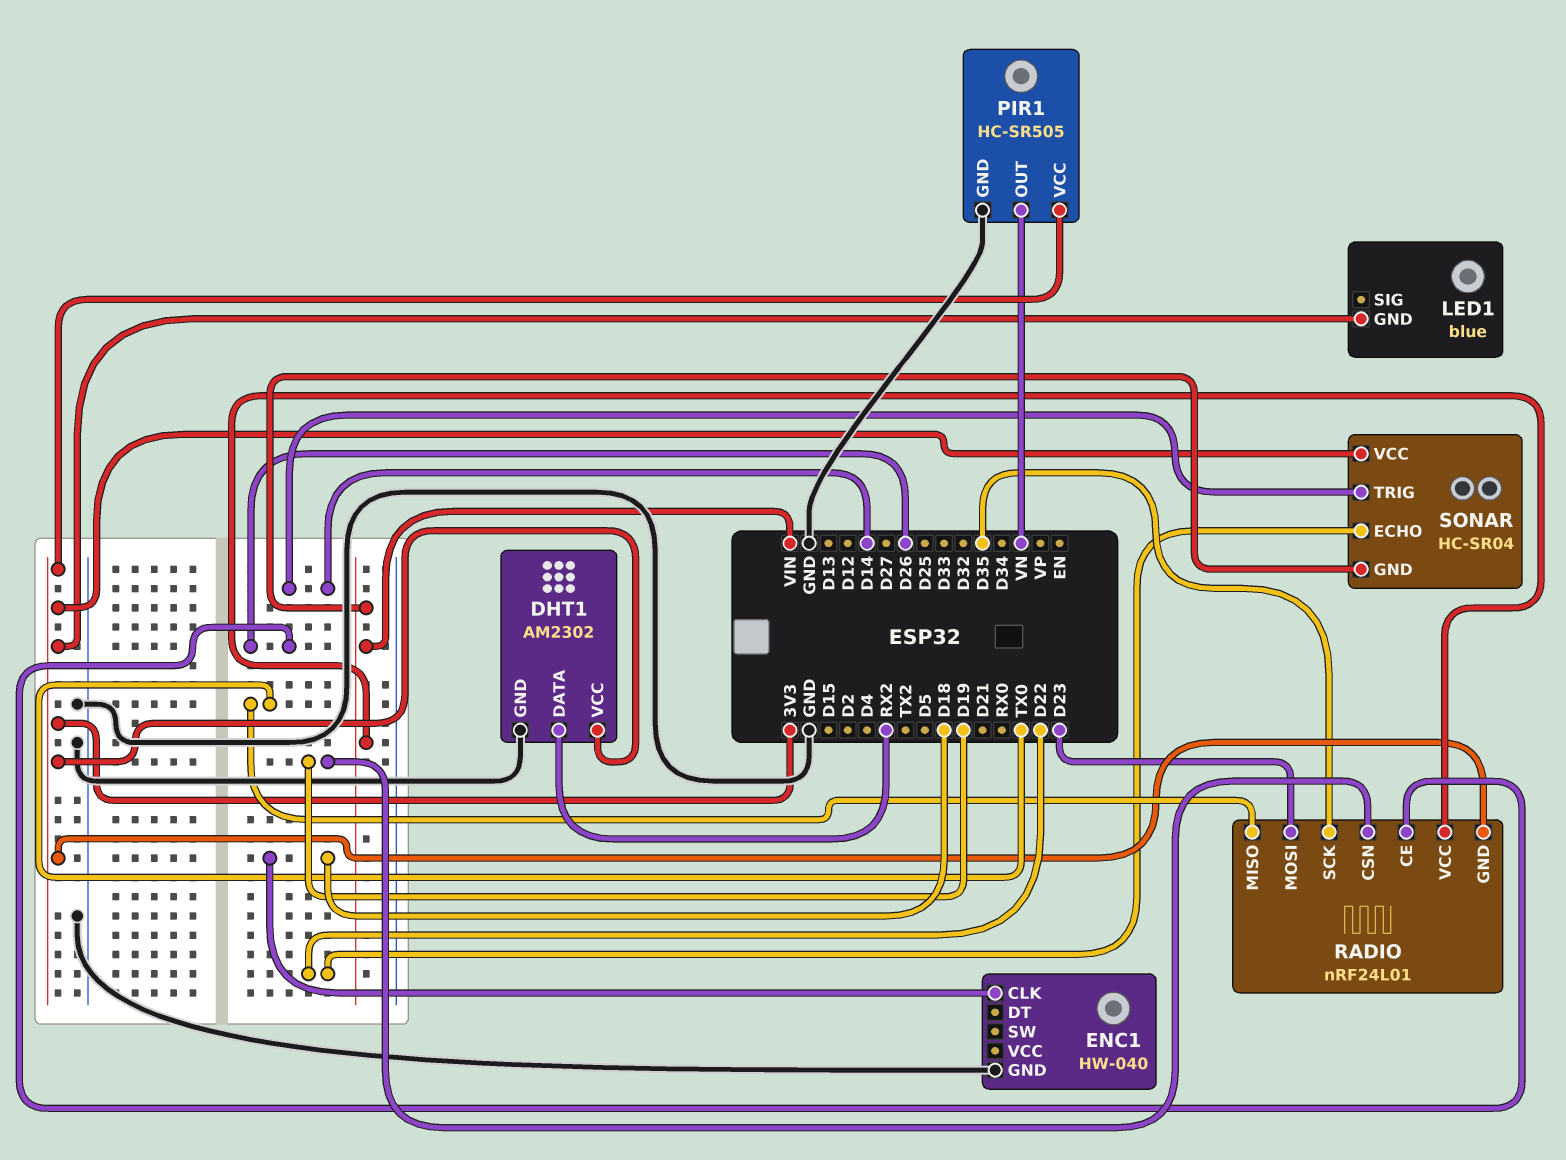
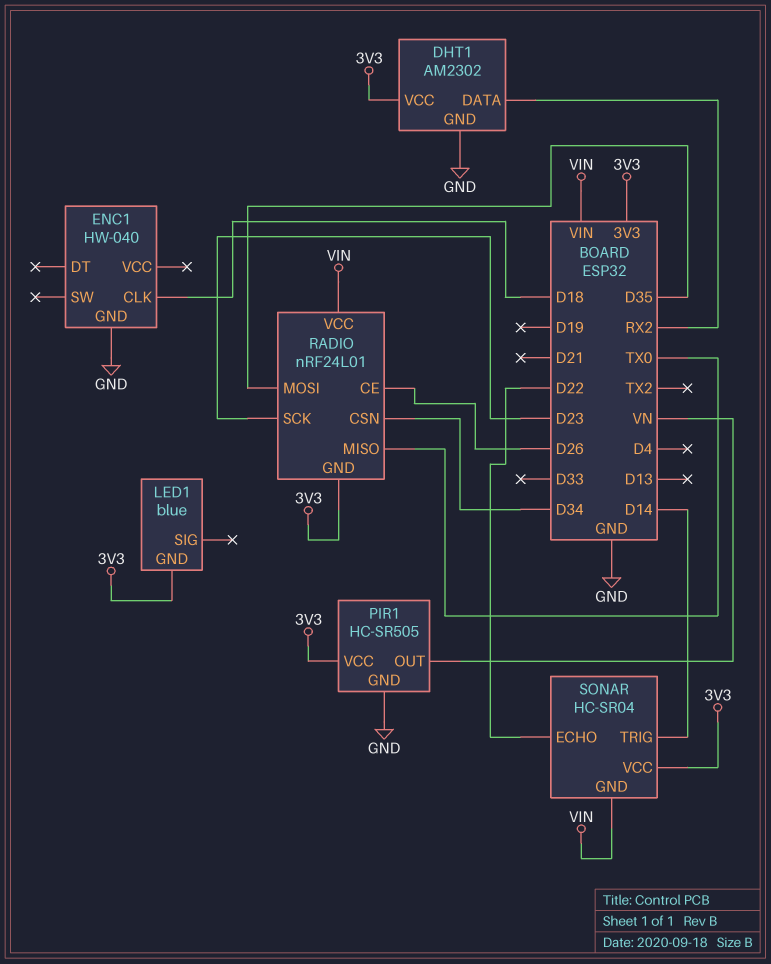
RADIO pin CSN: D19 -> D34
RADIO pin MOSI: D23 -> D35
RADIO pin SCK: D35 -> D23

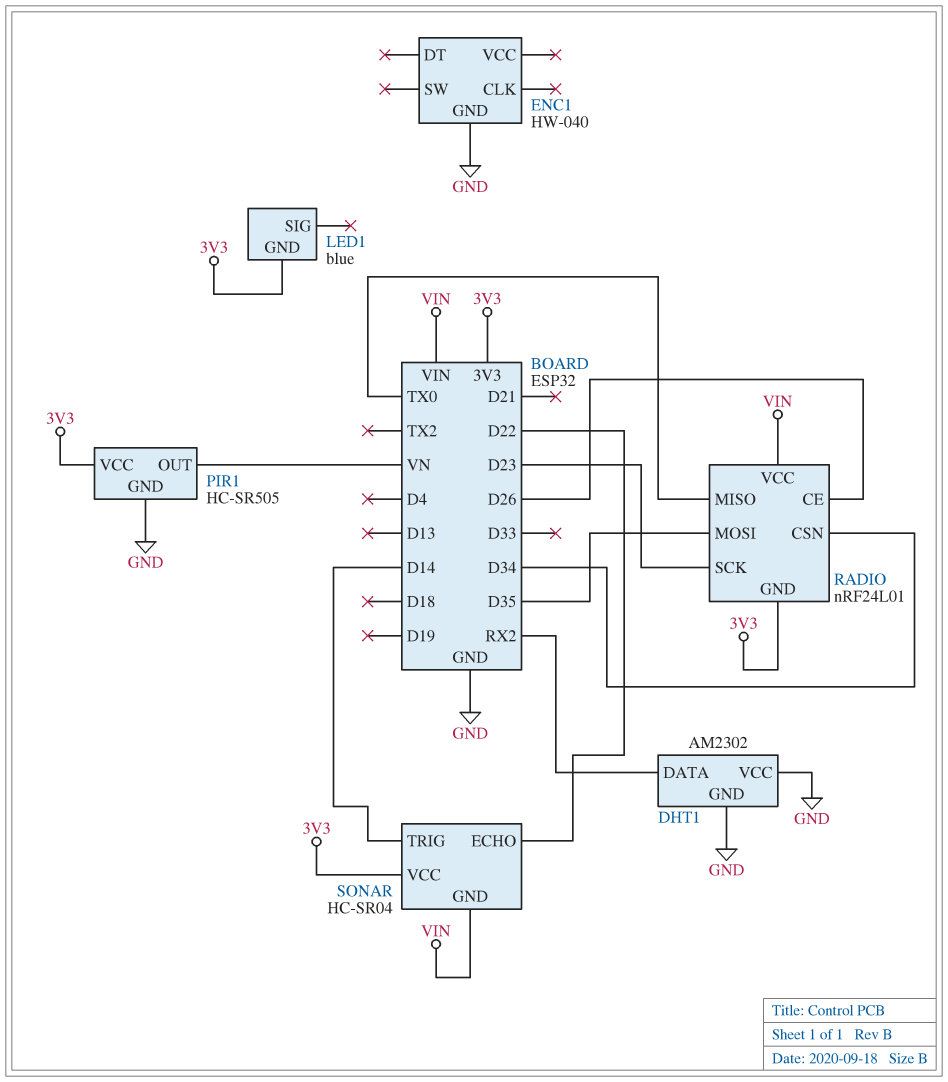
DHT1 pin VCC: 3V3 -> GND
ENC1 pin CLK: D18 -> none

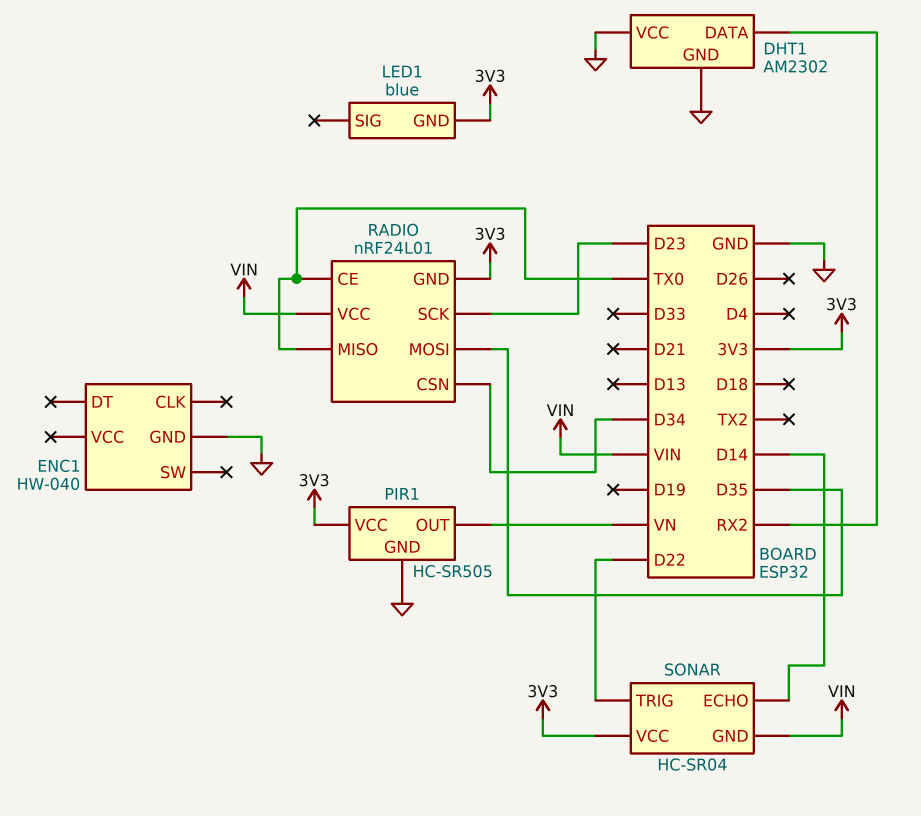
RADIO pin CE: D26 -> TX0
SONAR pin ECHO: D22 -> D14
SONAR pin TRIG: D14 -> D22

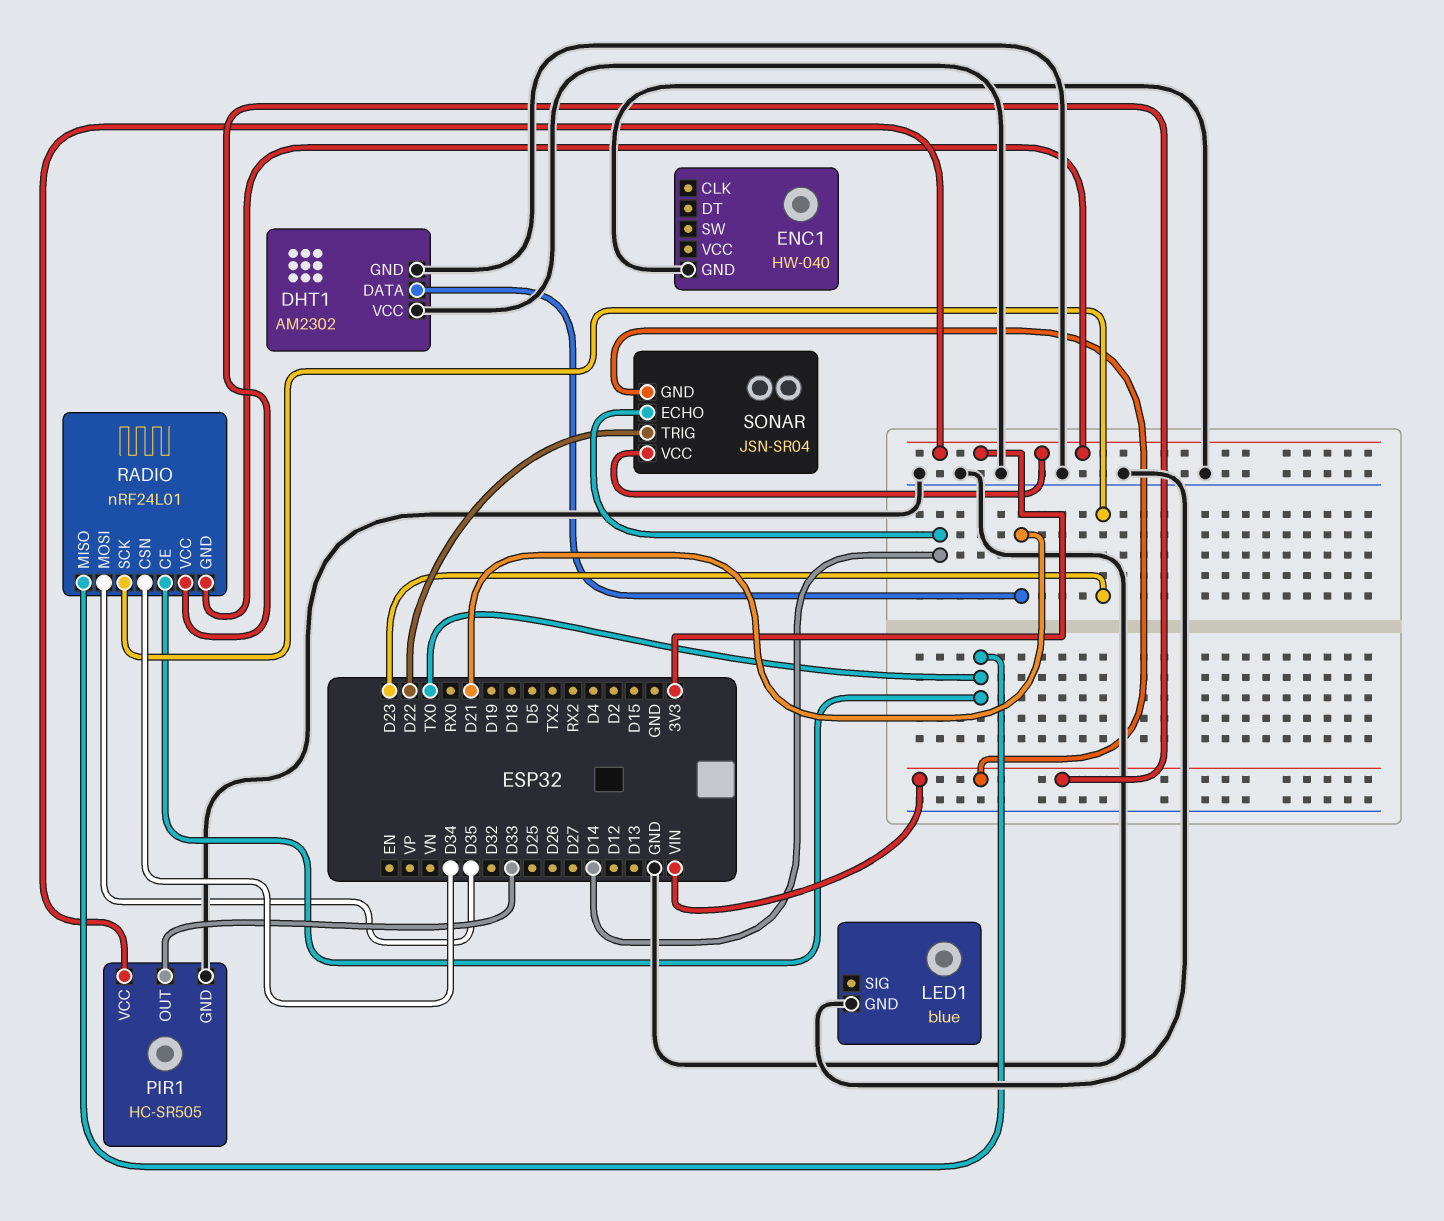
DHT1 pin DATA: RX2 -> D21
LED1 pin GND: 3V3 -> GND
PIR1 pin OUT: VN -> D33
SONAR: HC-SR04 -> JSN-SR04

